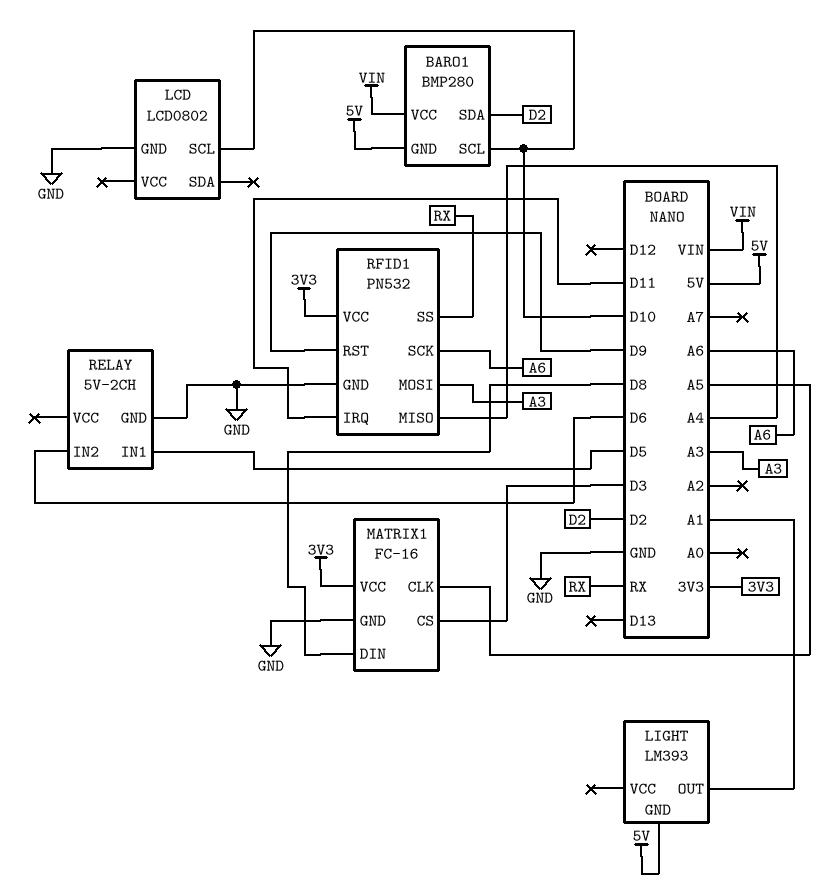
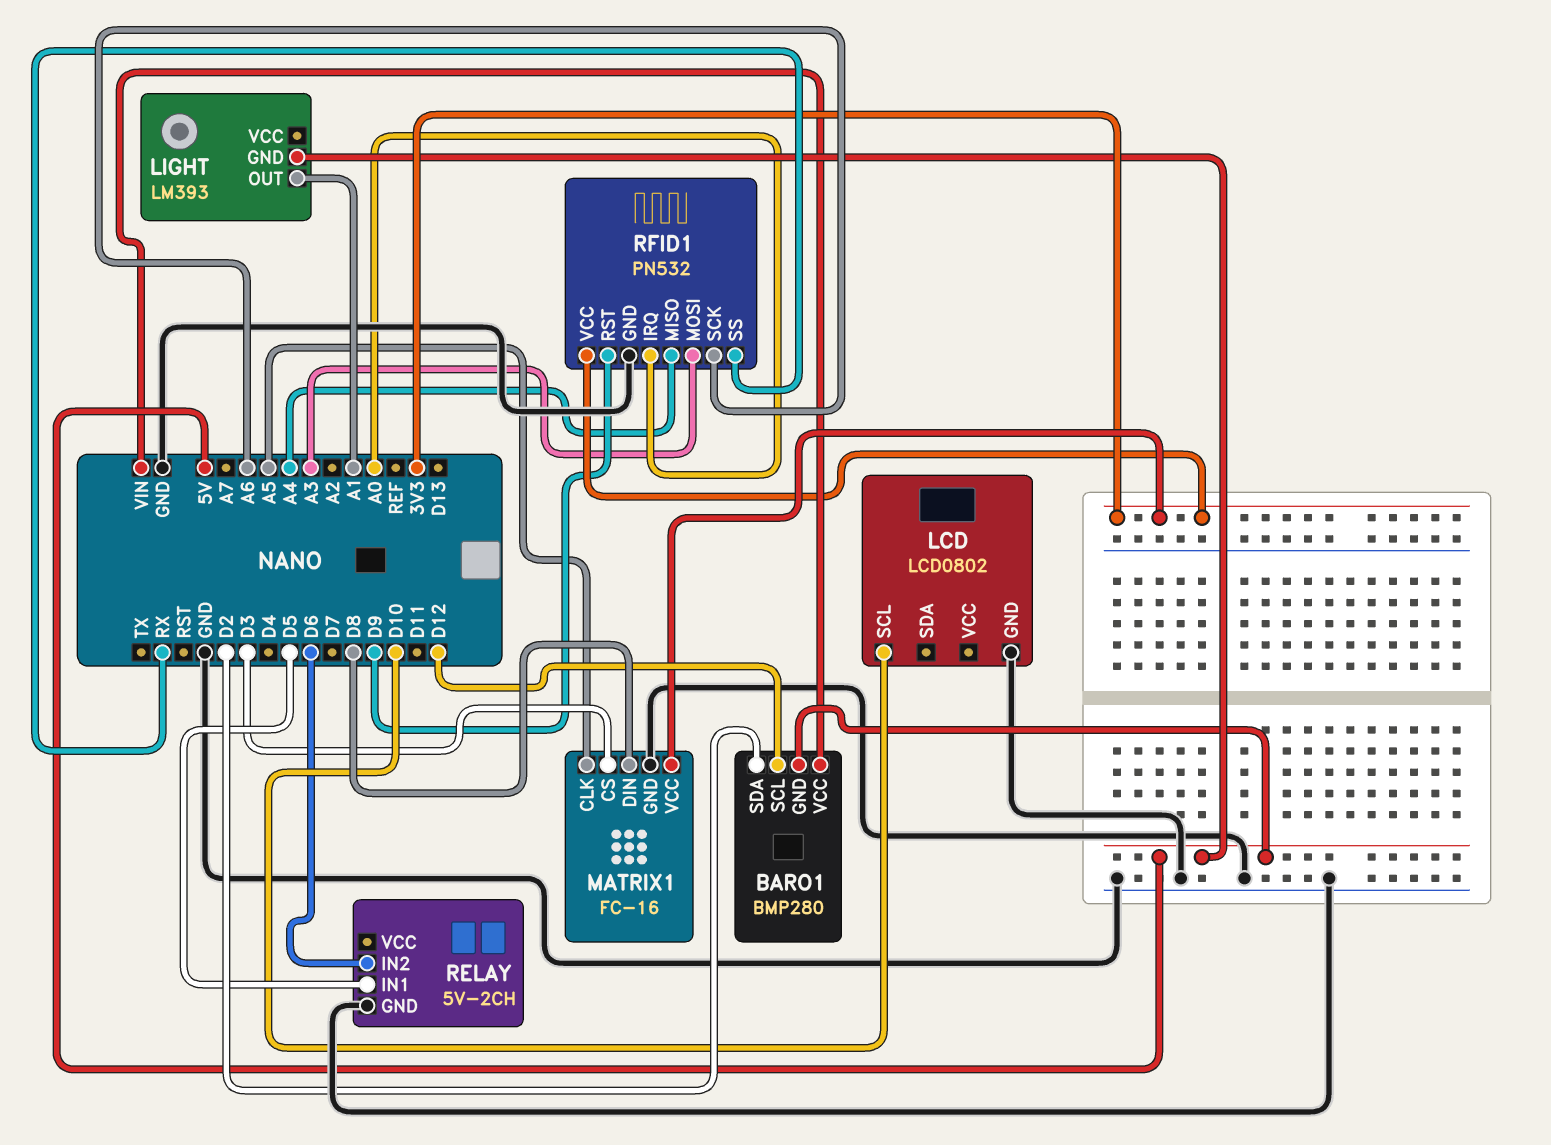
BARO1 pin SCL: D10 -> D12
RFID1 pin IRQ: D11 -> A0

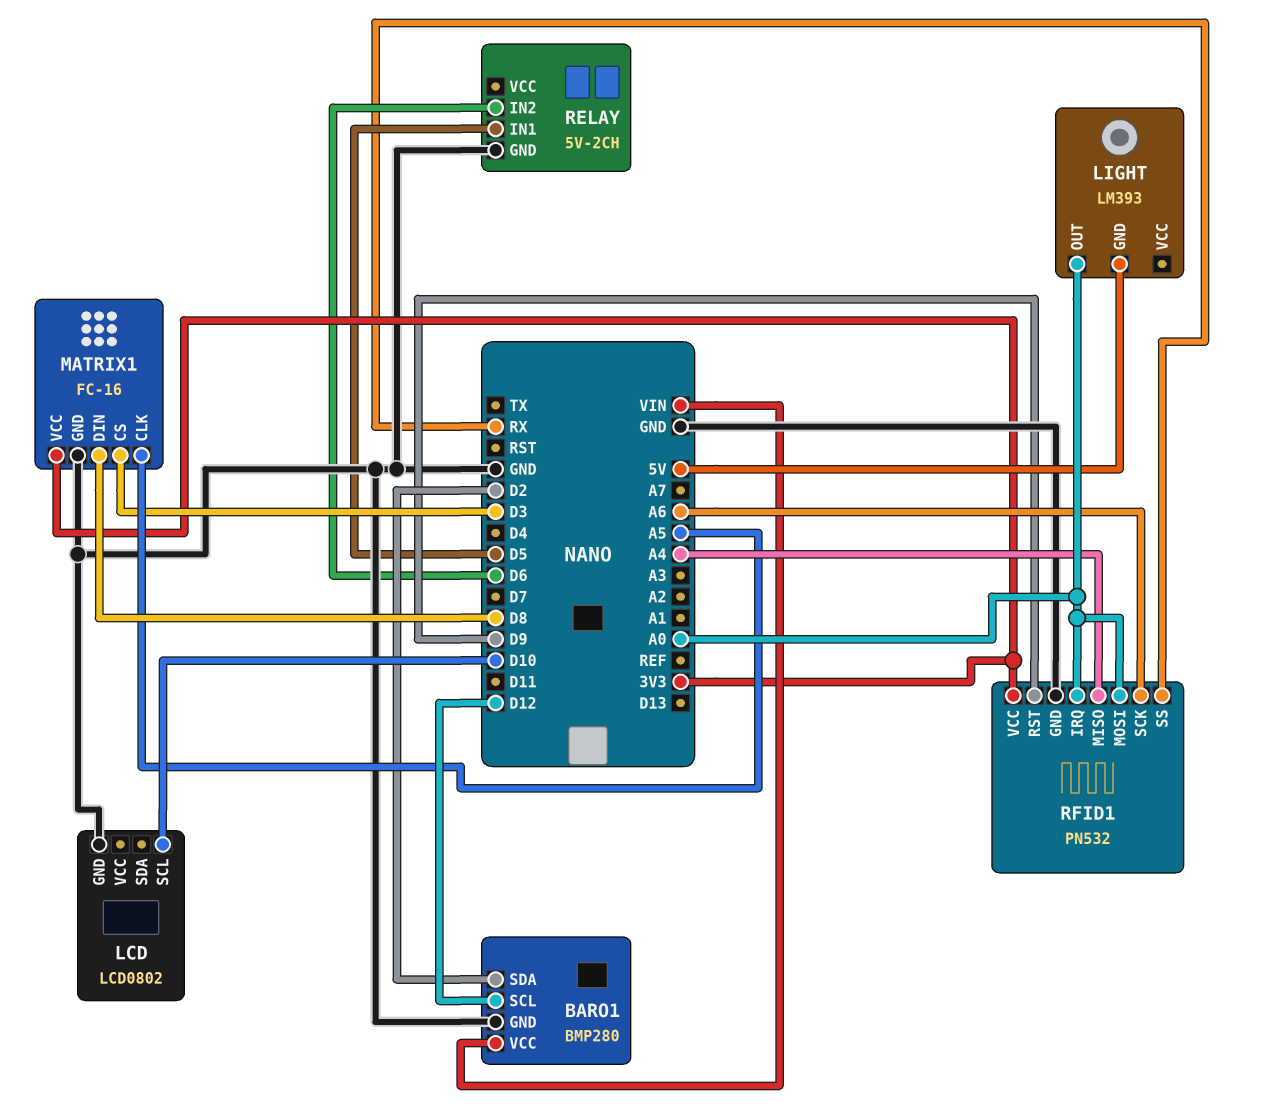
BARO1 pin GND: 5V -> GND
LIGHT pin OUT: A1 -> A0
RFID1 pin MOSI: A3 -> A0

